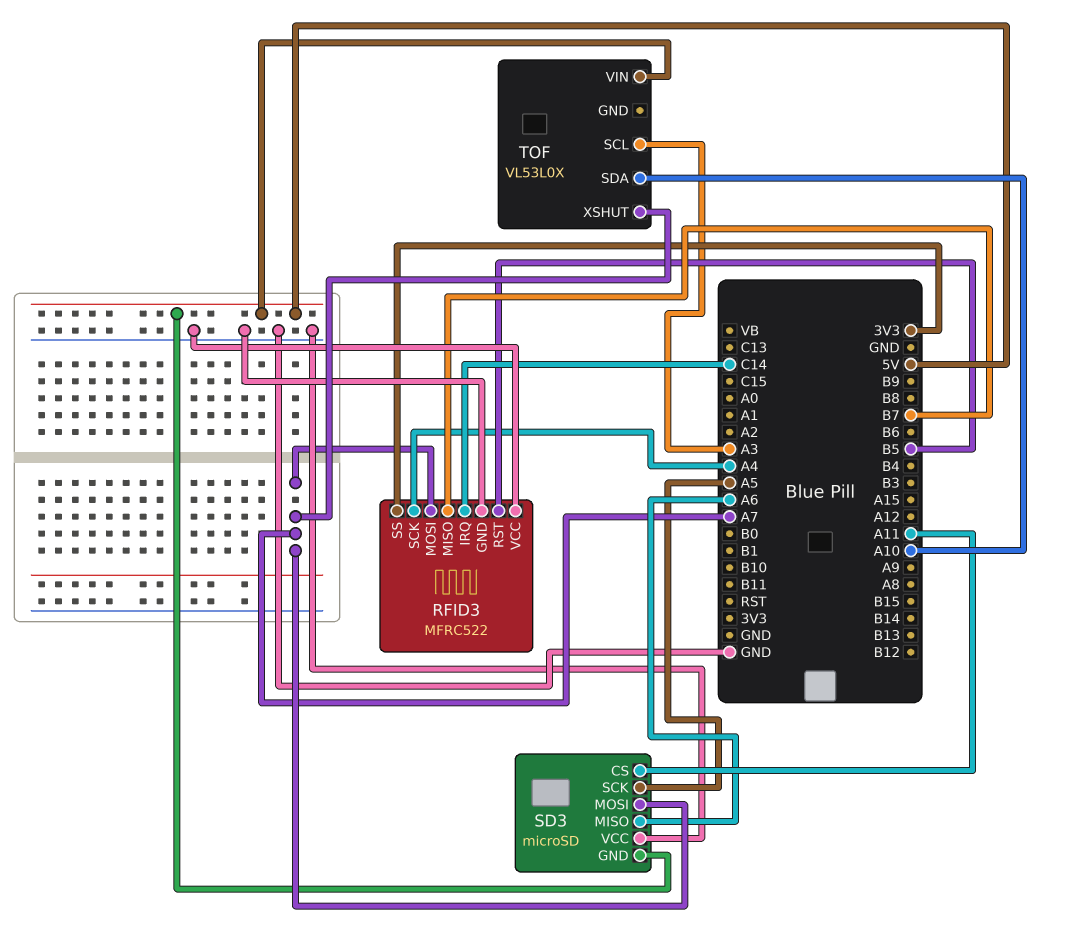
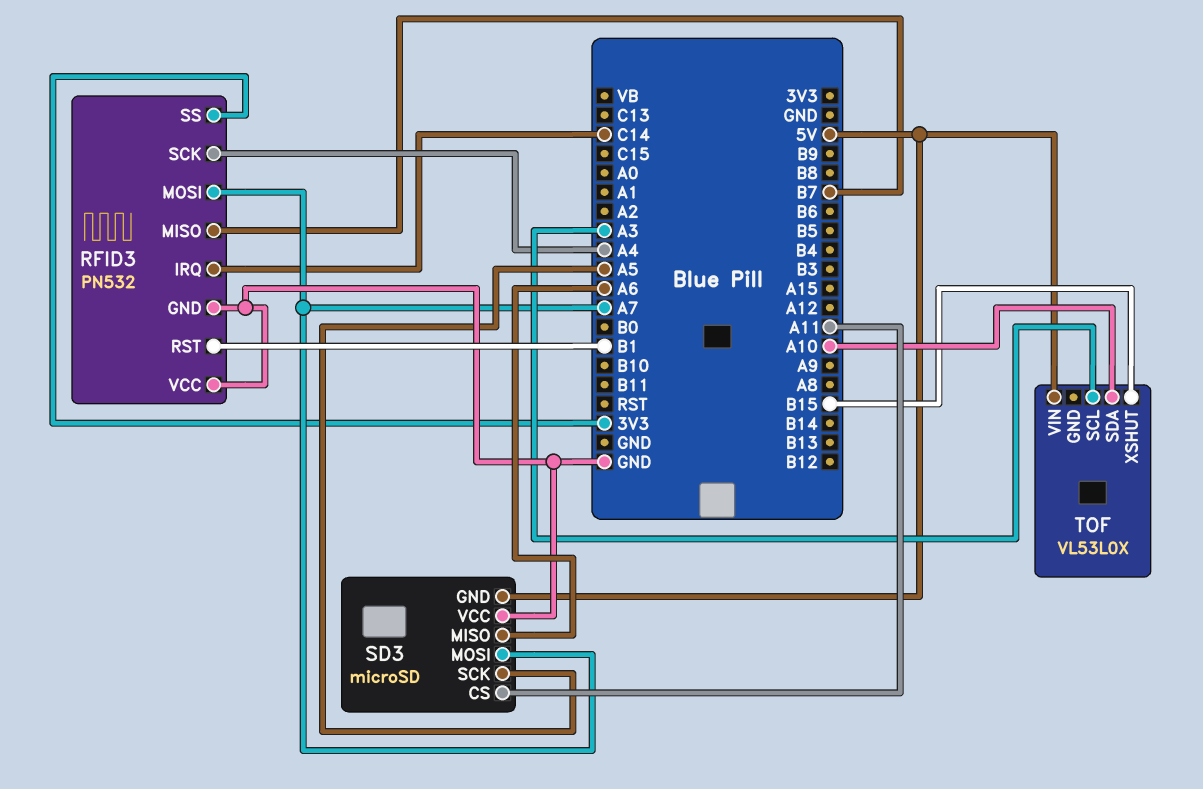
RFID3: MFRC522 -> PN532
RFID3 pin RST: B5 -> B1
TOF pin XSHUT: A7 -> B15

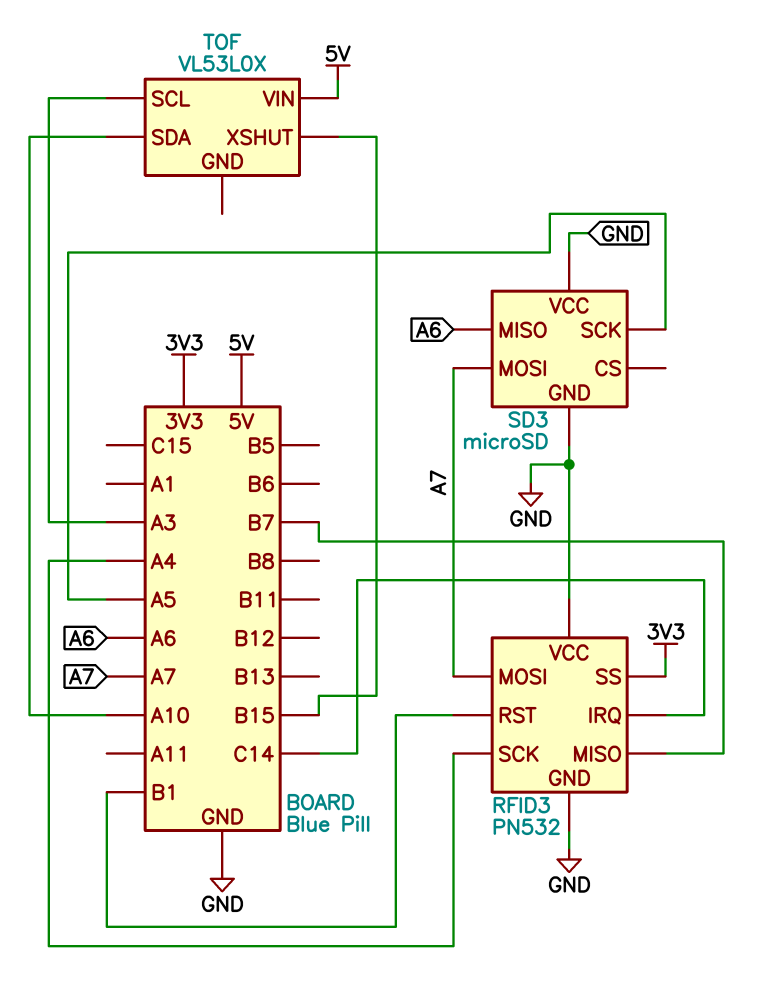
SD3 pin CS: A11 -> none
SD3 pin GND: 5V -> GND

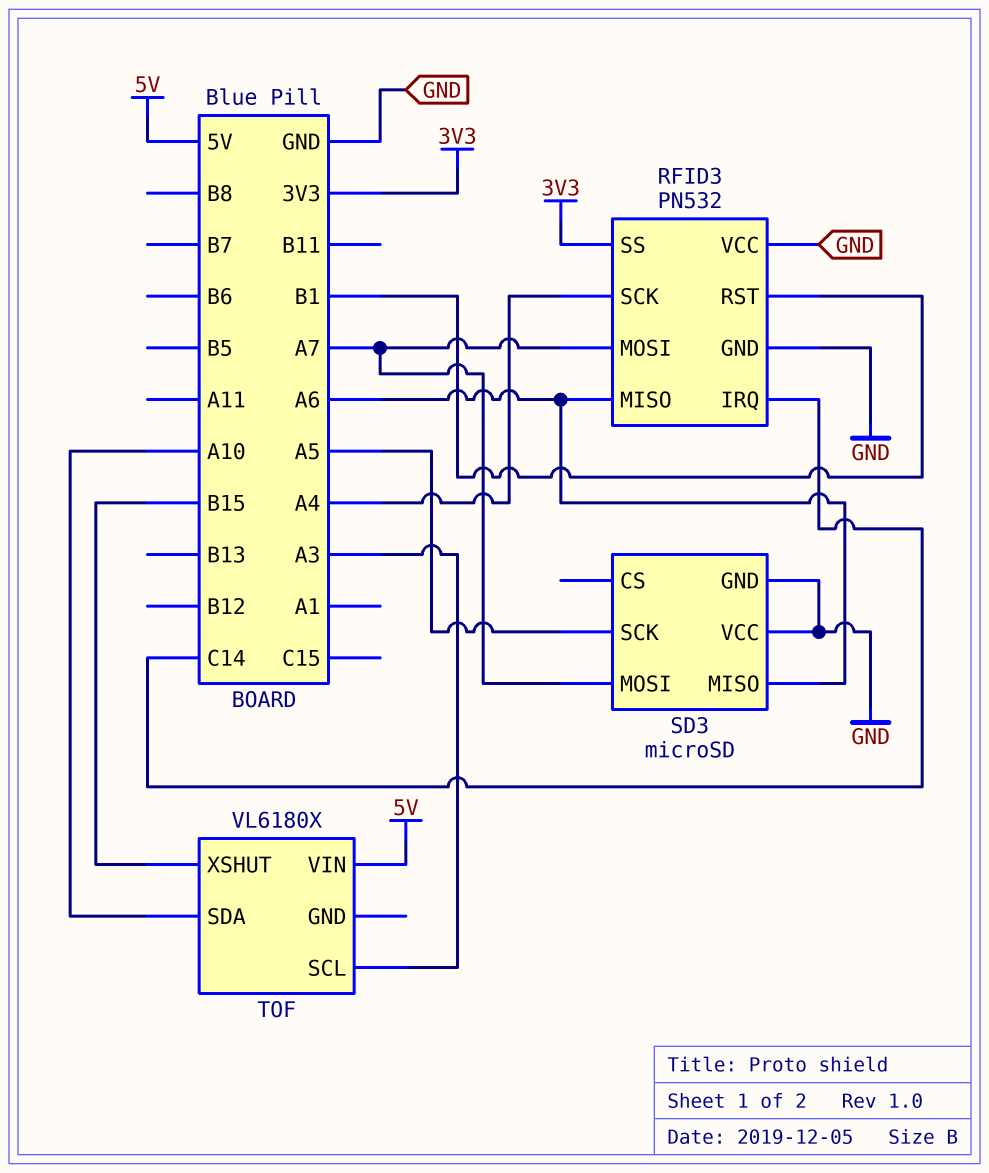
RFID3 pin MISO: B7 -> A6
TOF: VL53L0X -> VL6180X

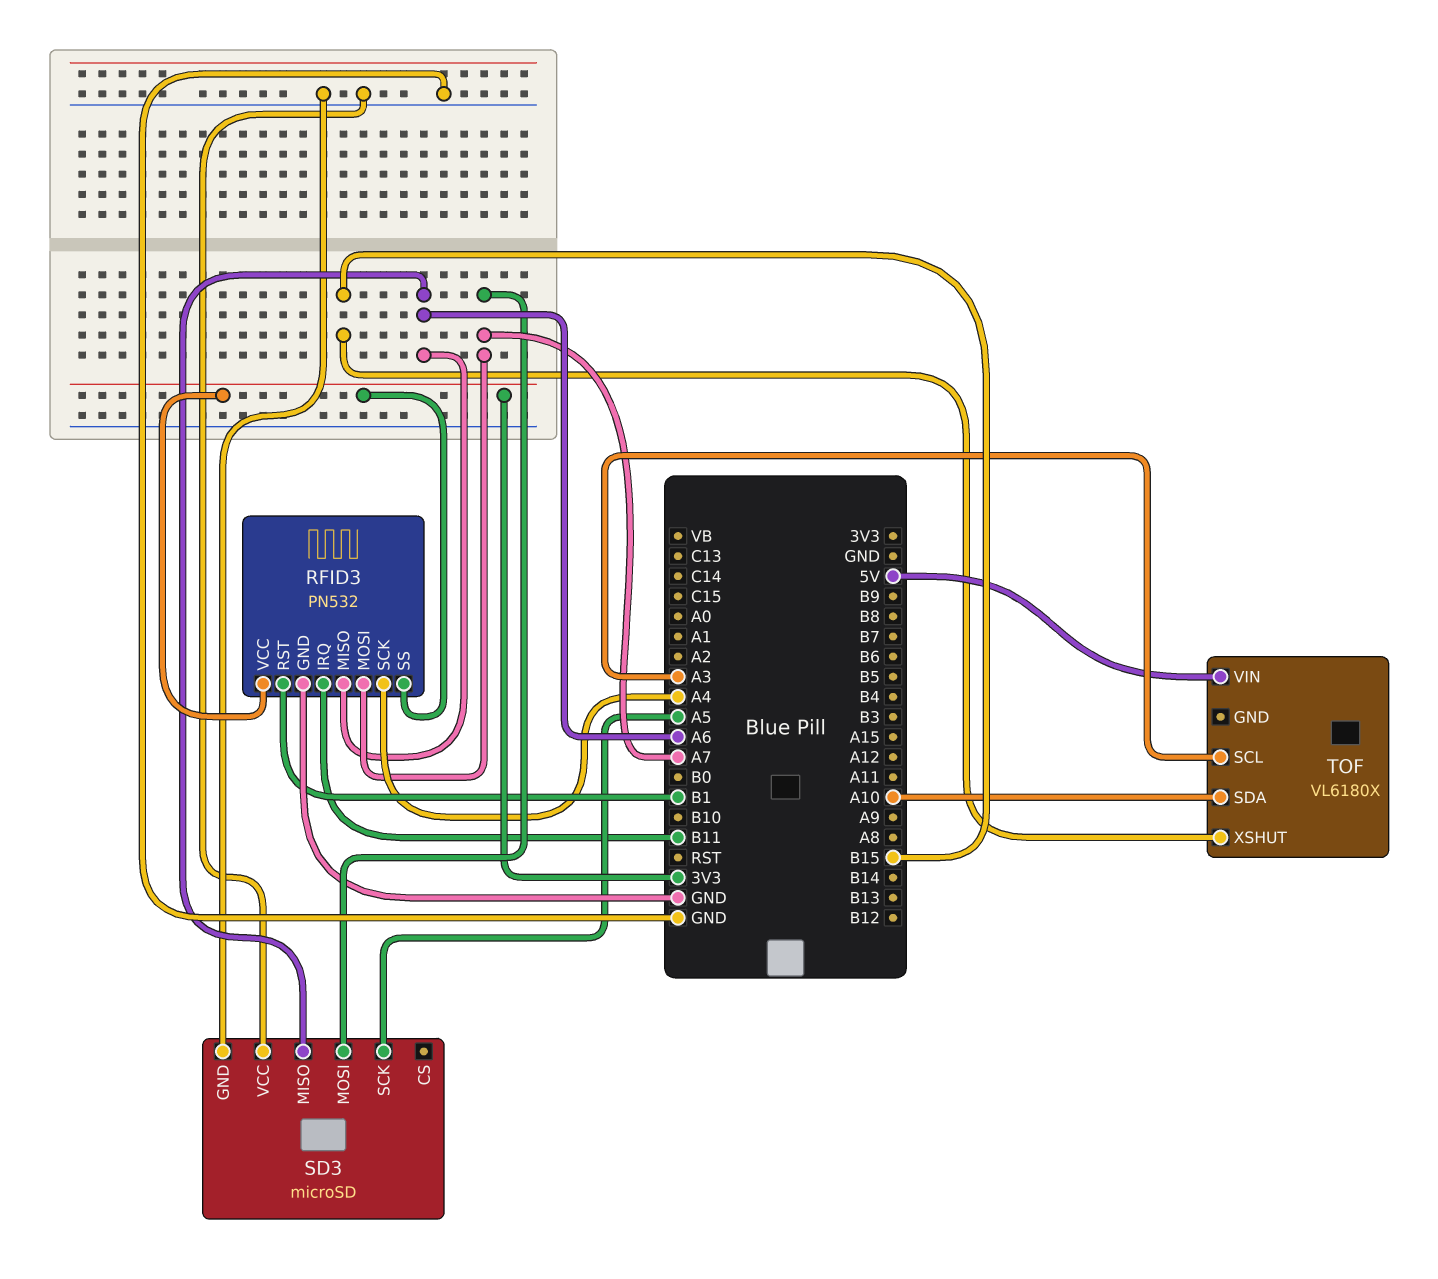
RFID3 pin IRQ: C14 -> B11
RFID3 pin VCC: GND -> 3V3

